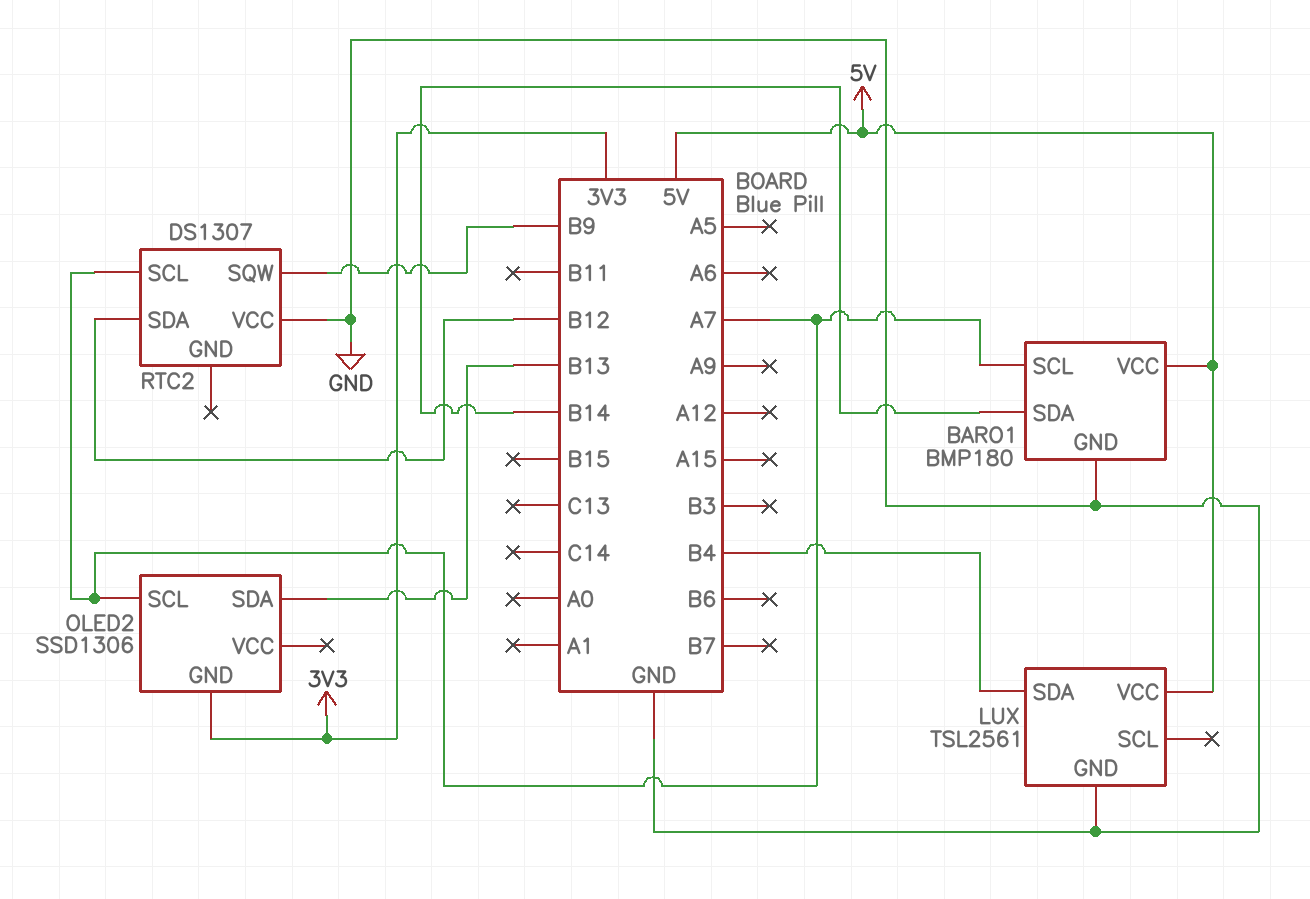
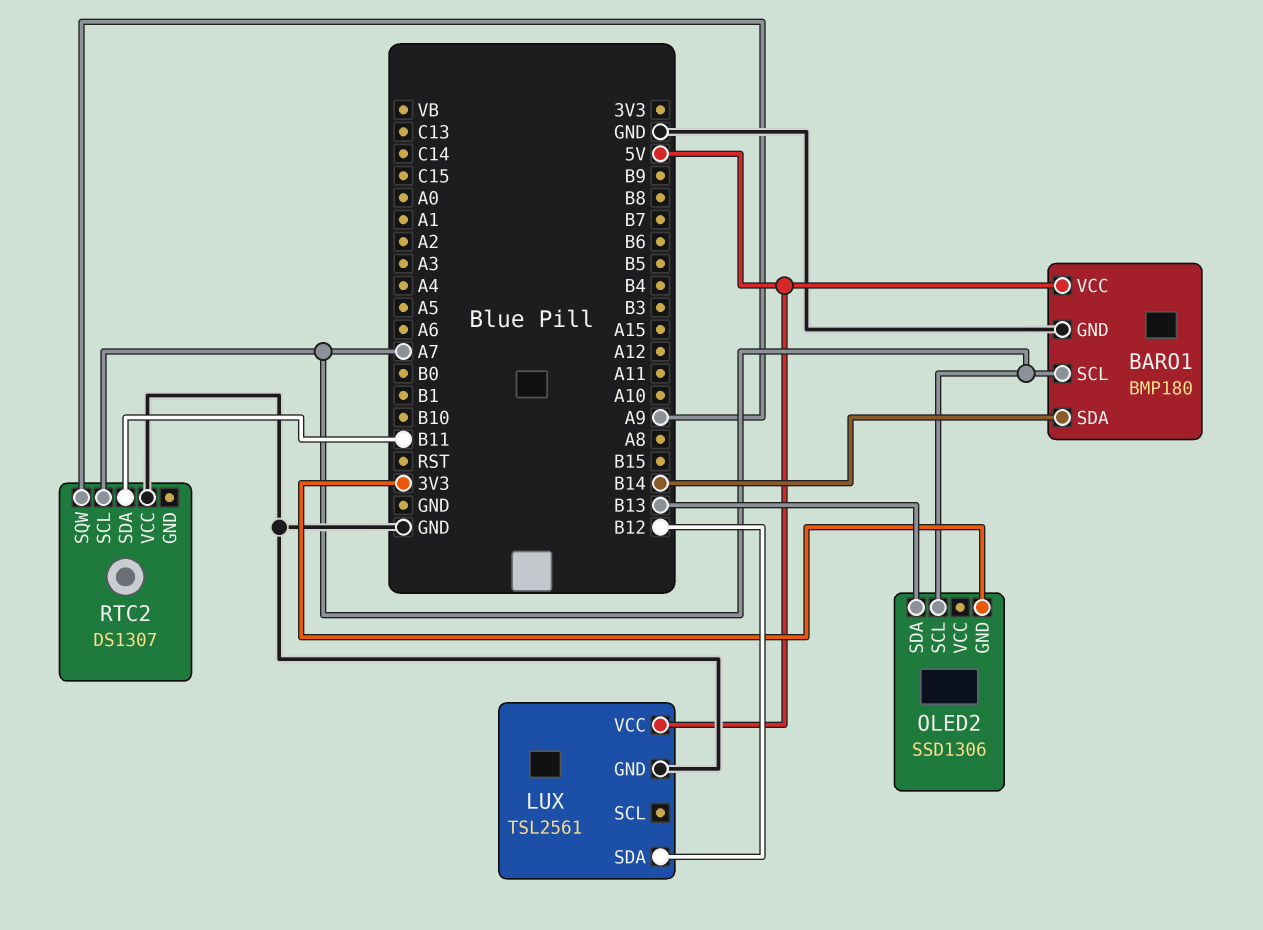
LUX pin SDA: B4 -> B12
RTC2 pin SDA: B12 -> B11
RTC2 pin SQW: B9 -> A9

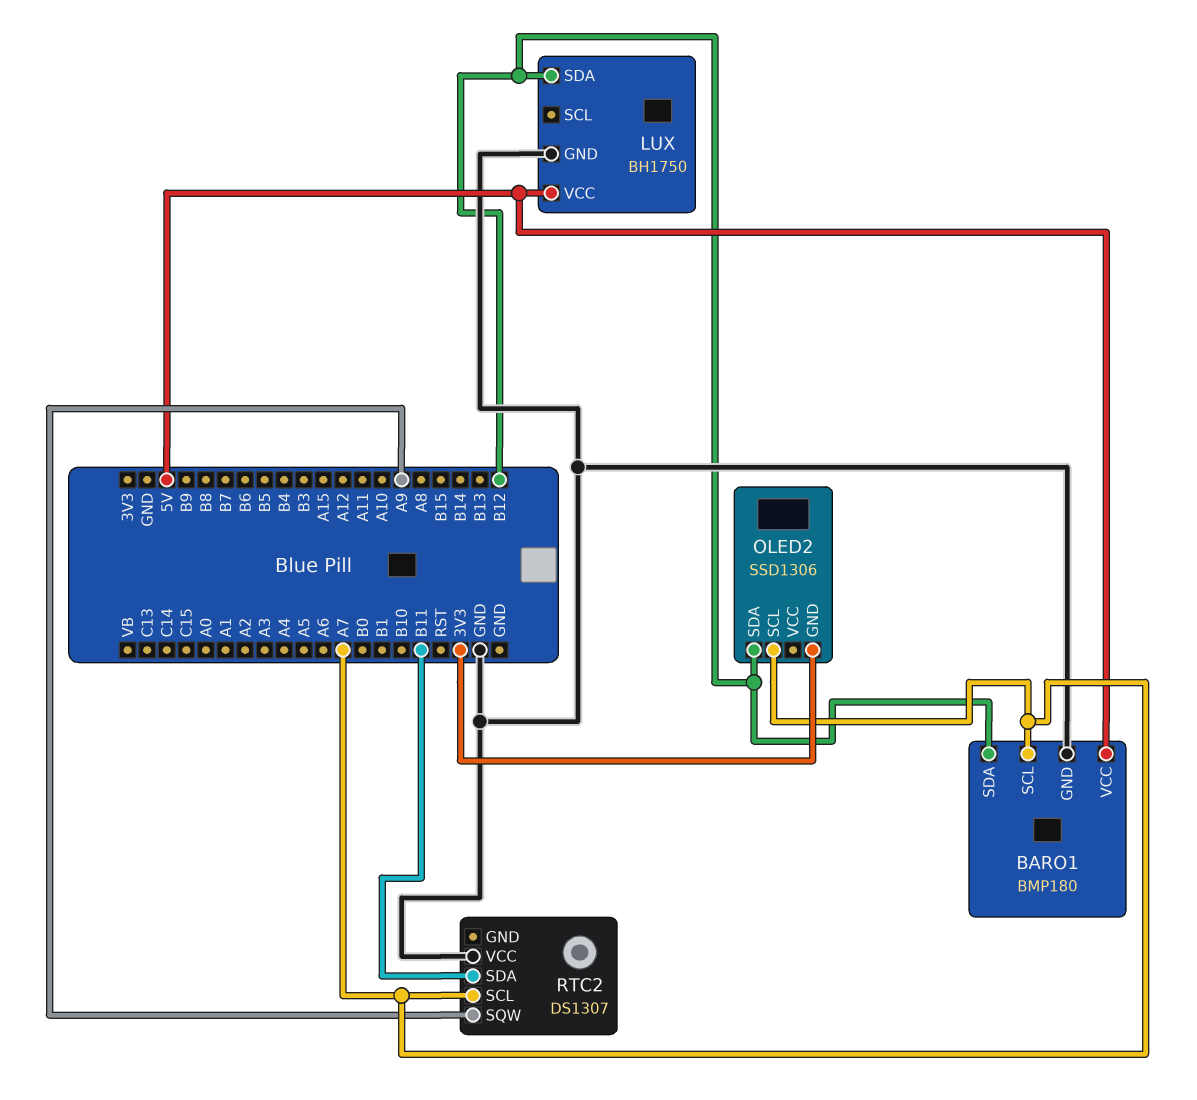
BARO1 pin SDA: B14 -> B12
LUX: TSL2561 -> BH1750
OLED2 pin SDA: B13 -> B12

